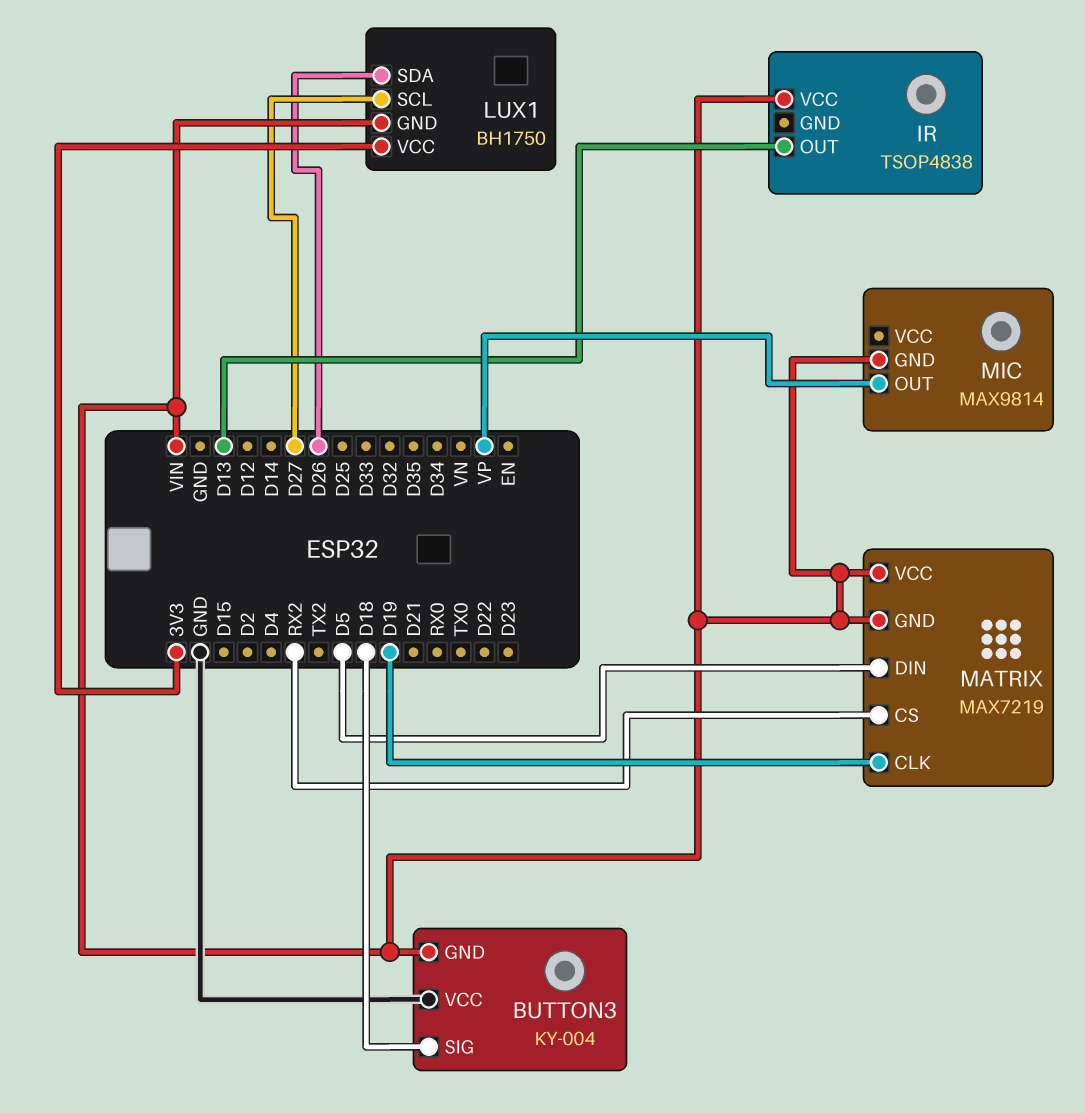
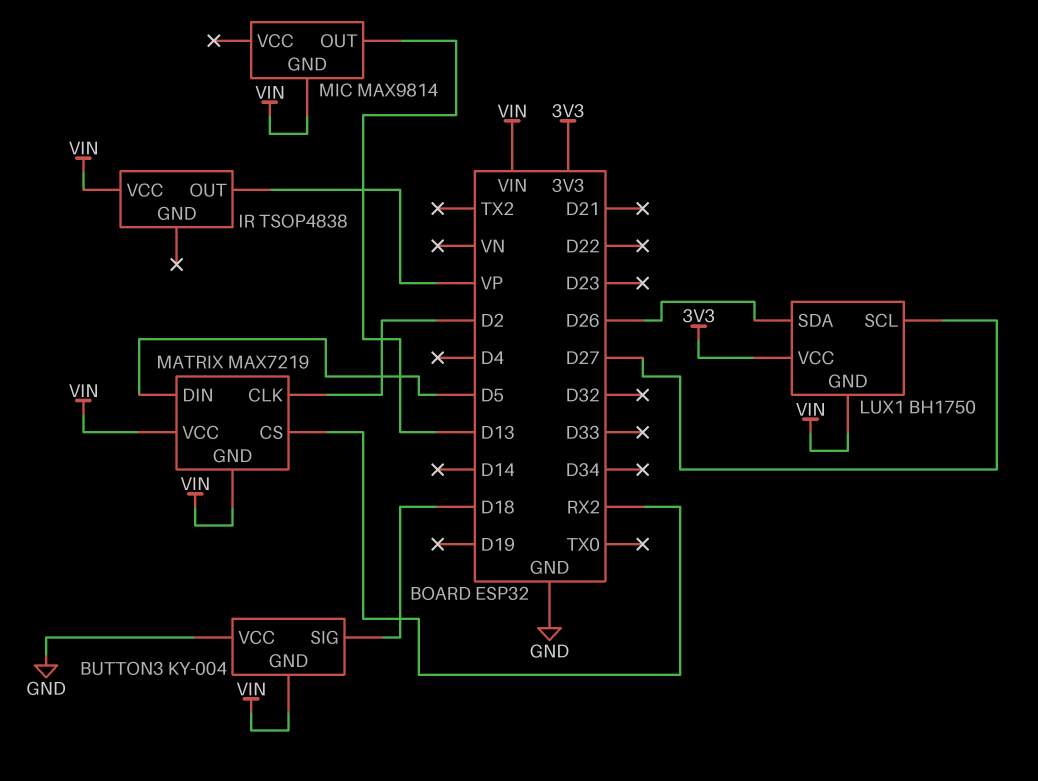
IR pin OUT: D13 -> VP
MATRIX pin CLK: D19 -> D2
MIC pin OUT: VP -> D13

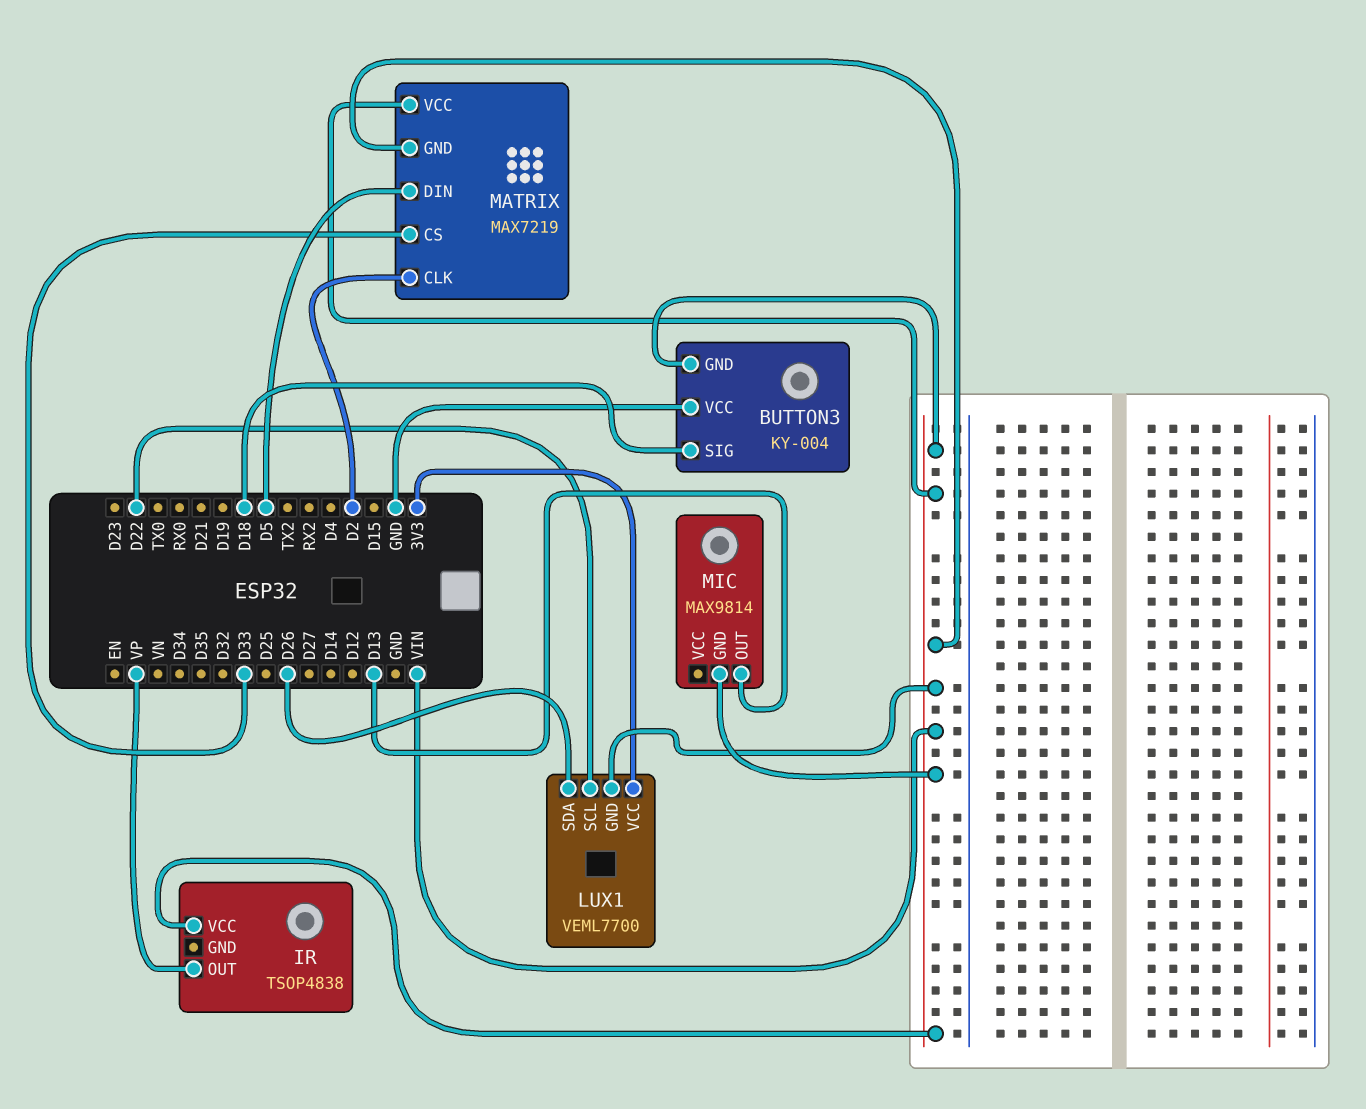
LUX1: BH1750 -> VEML7700
LUX1 pin SCL: D27 -> D22
MATRIX pin CS: RX2 -> D33

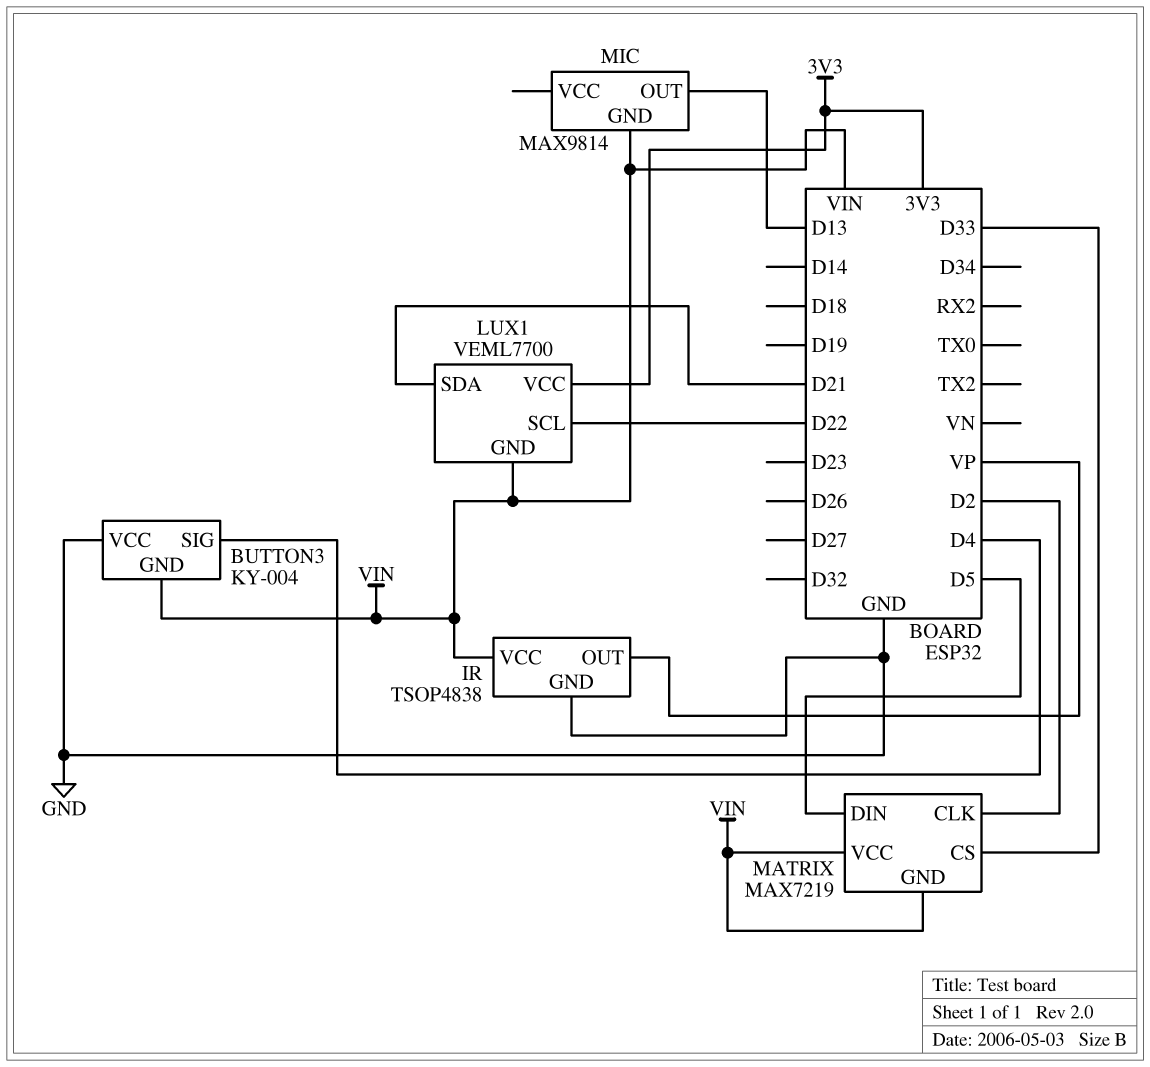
BUTTON3 pin SIG: D18 -> D4
IR pin GND: none -> GND
LUX1 pin SDA: D26 -> D21

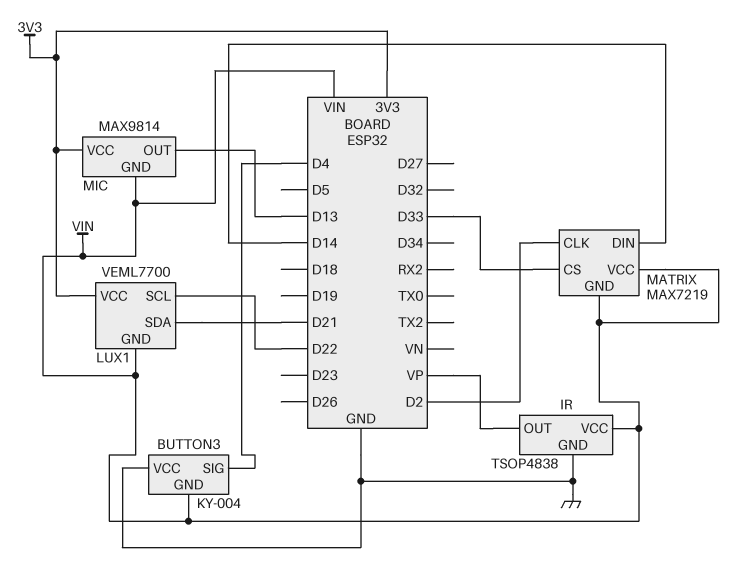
MATRIX pin DIN: D5 -> D14
MIC pin VCC: none -> 3V3

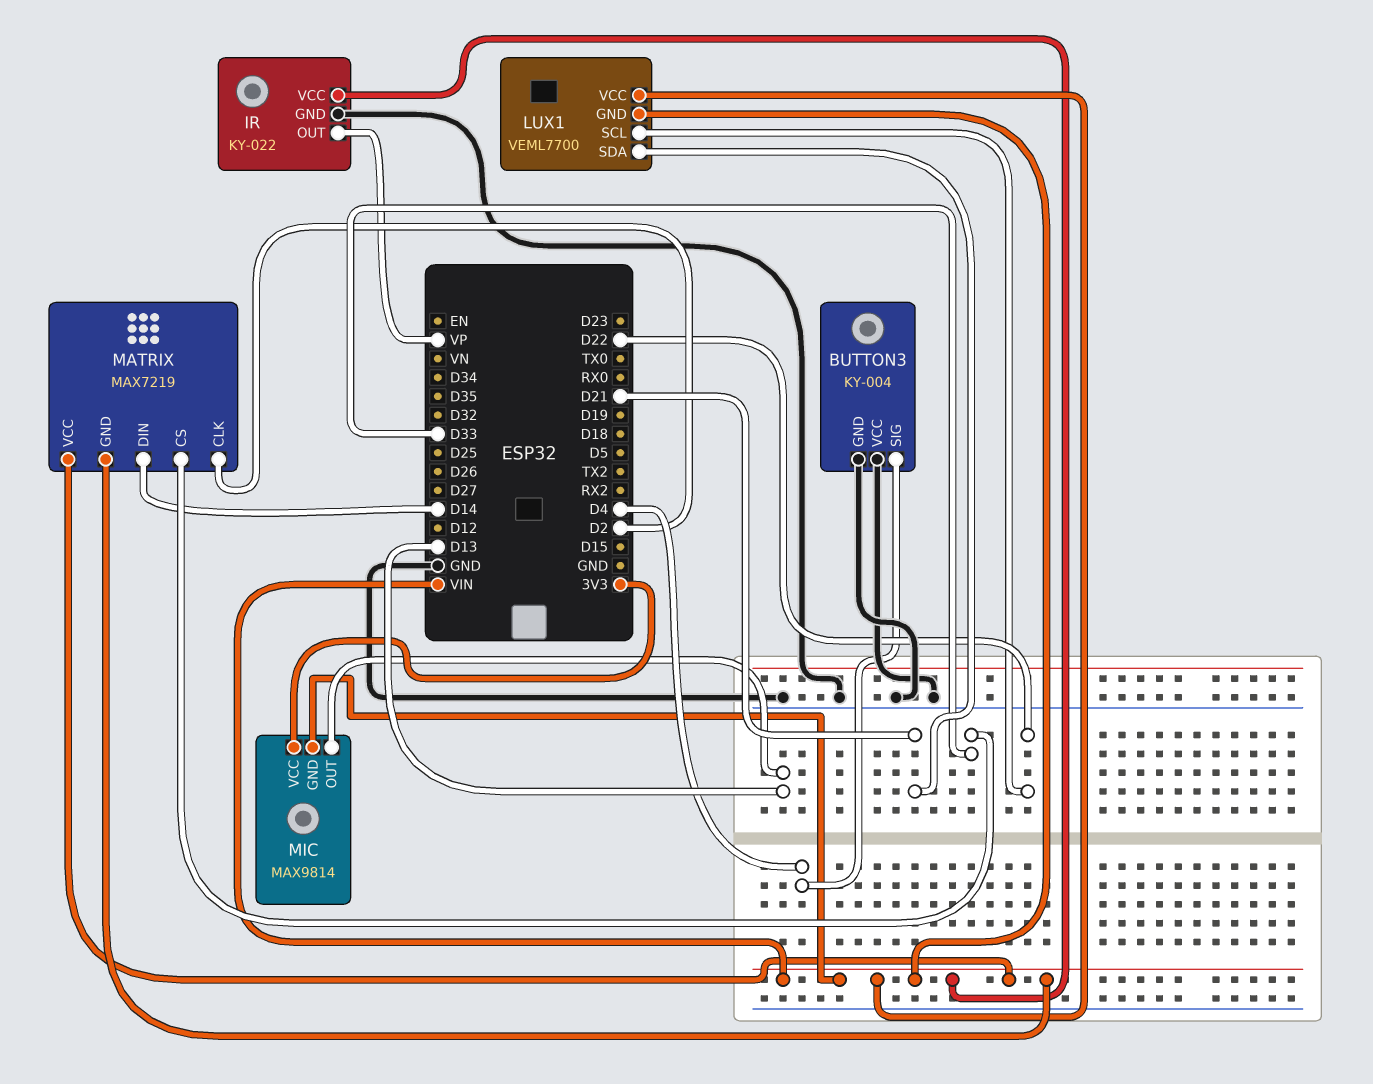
BUTTON3 pin GND: VIN -> GND
IR: TSOP4838 -> KY-022
LUX1 pin VCC: 3V3 -> VIN

